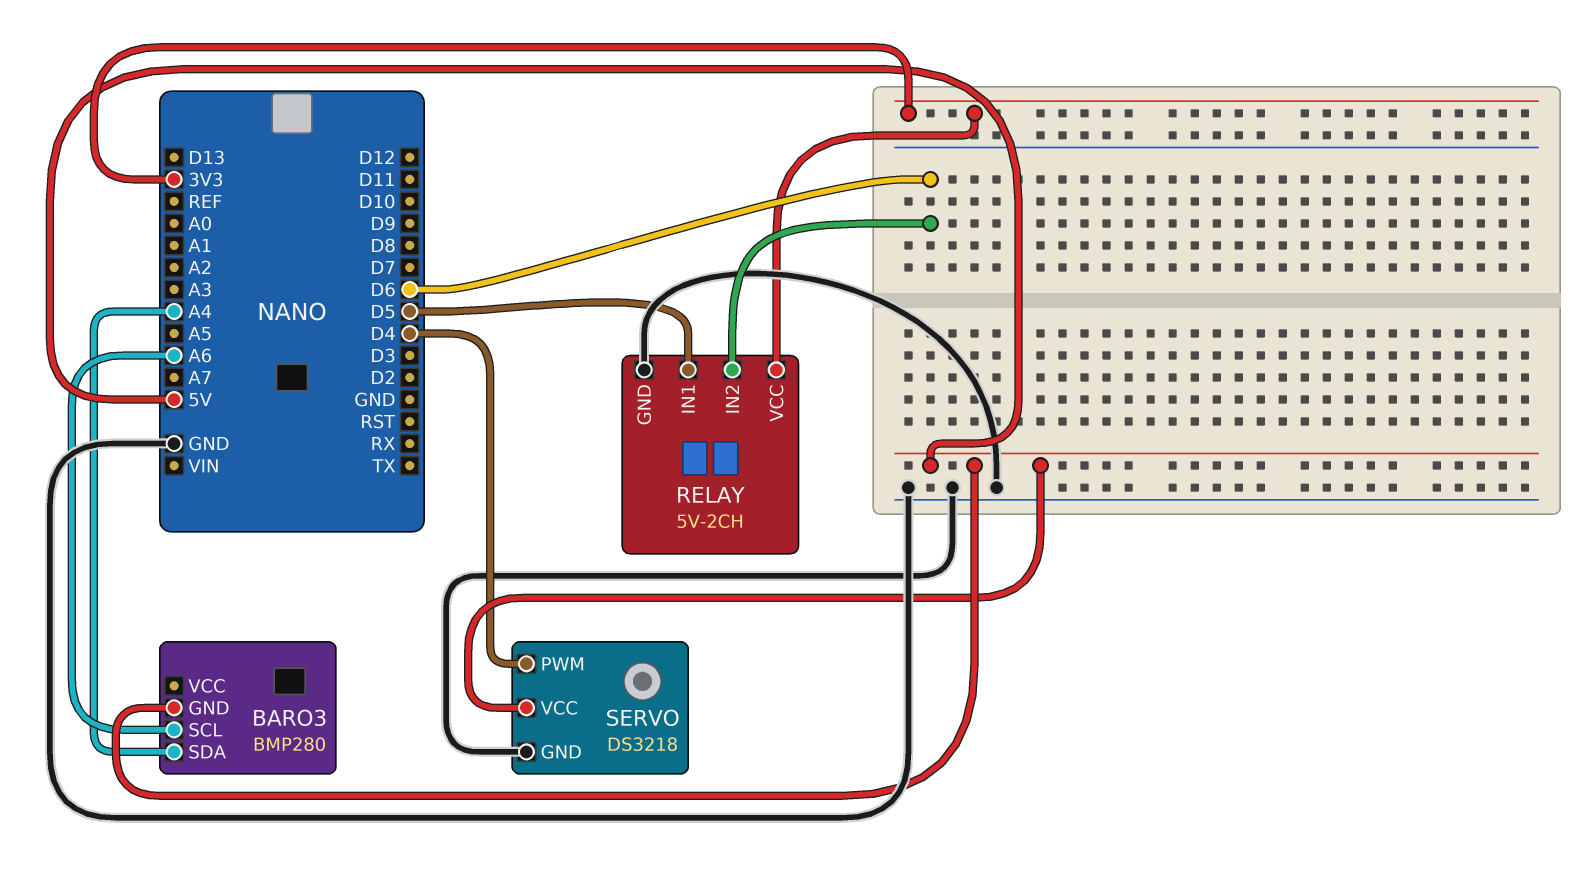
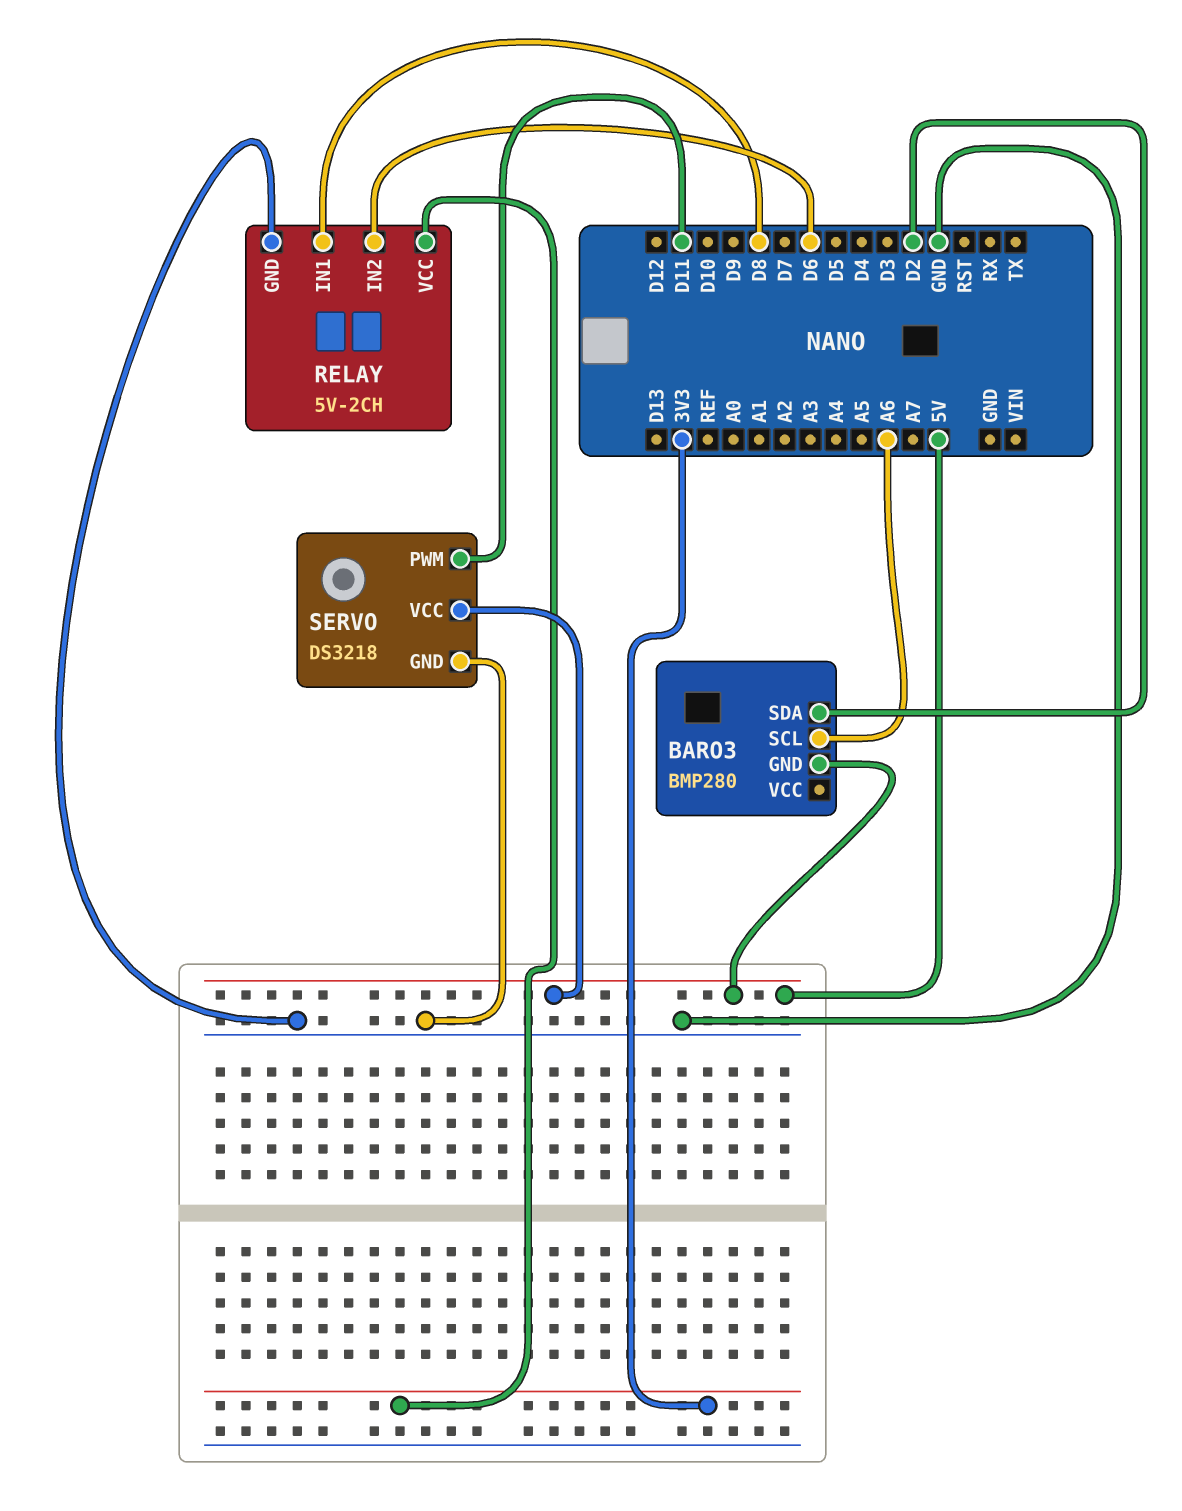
BARO3 pin SDA: A4 -> D2
RELAY pin IN1: D5 -> D8
SERVO pin PWM: D4 -> D11

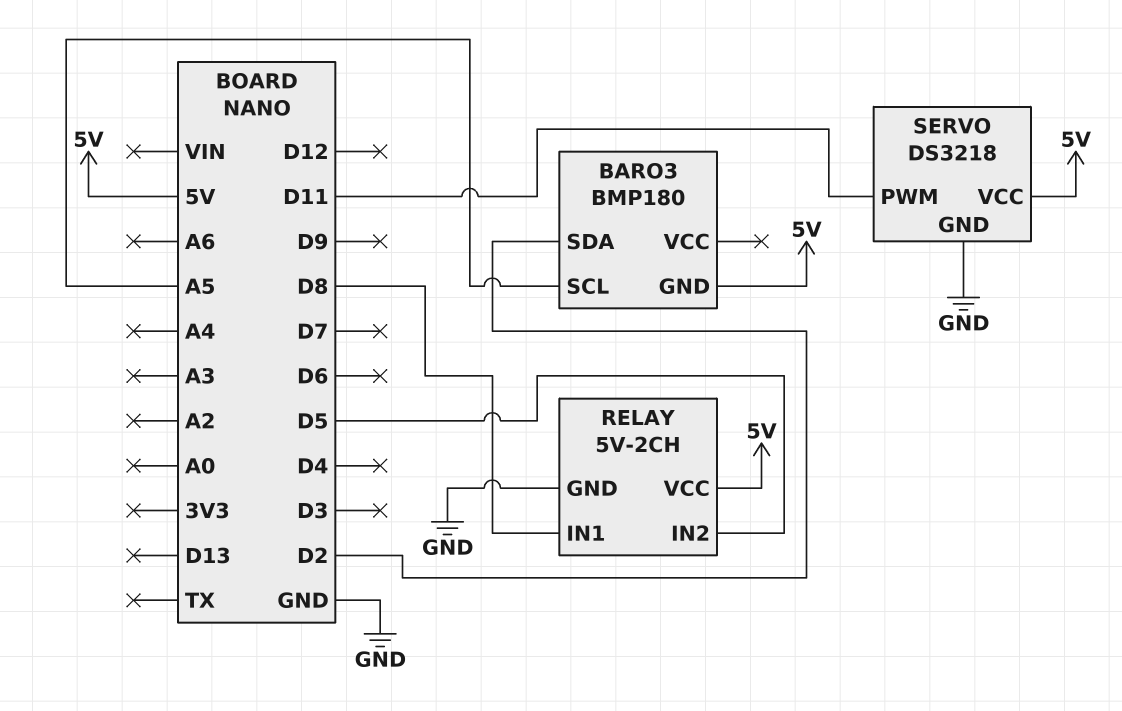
BARO3: BMP280 -> BMP180
BARO3 pin SCL: A6 -> A5
RELAY pin IN2: D6 -> D5
RELAY pin VCC: 3V3 -> 5V

